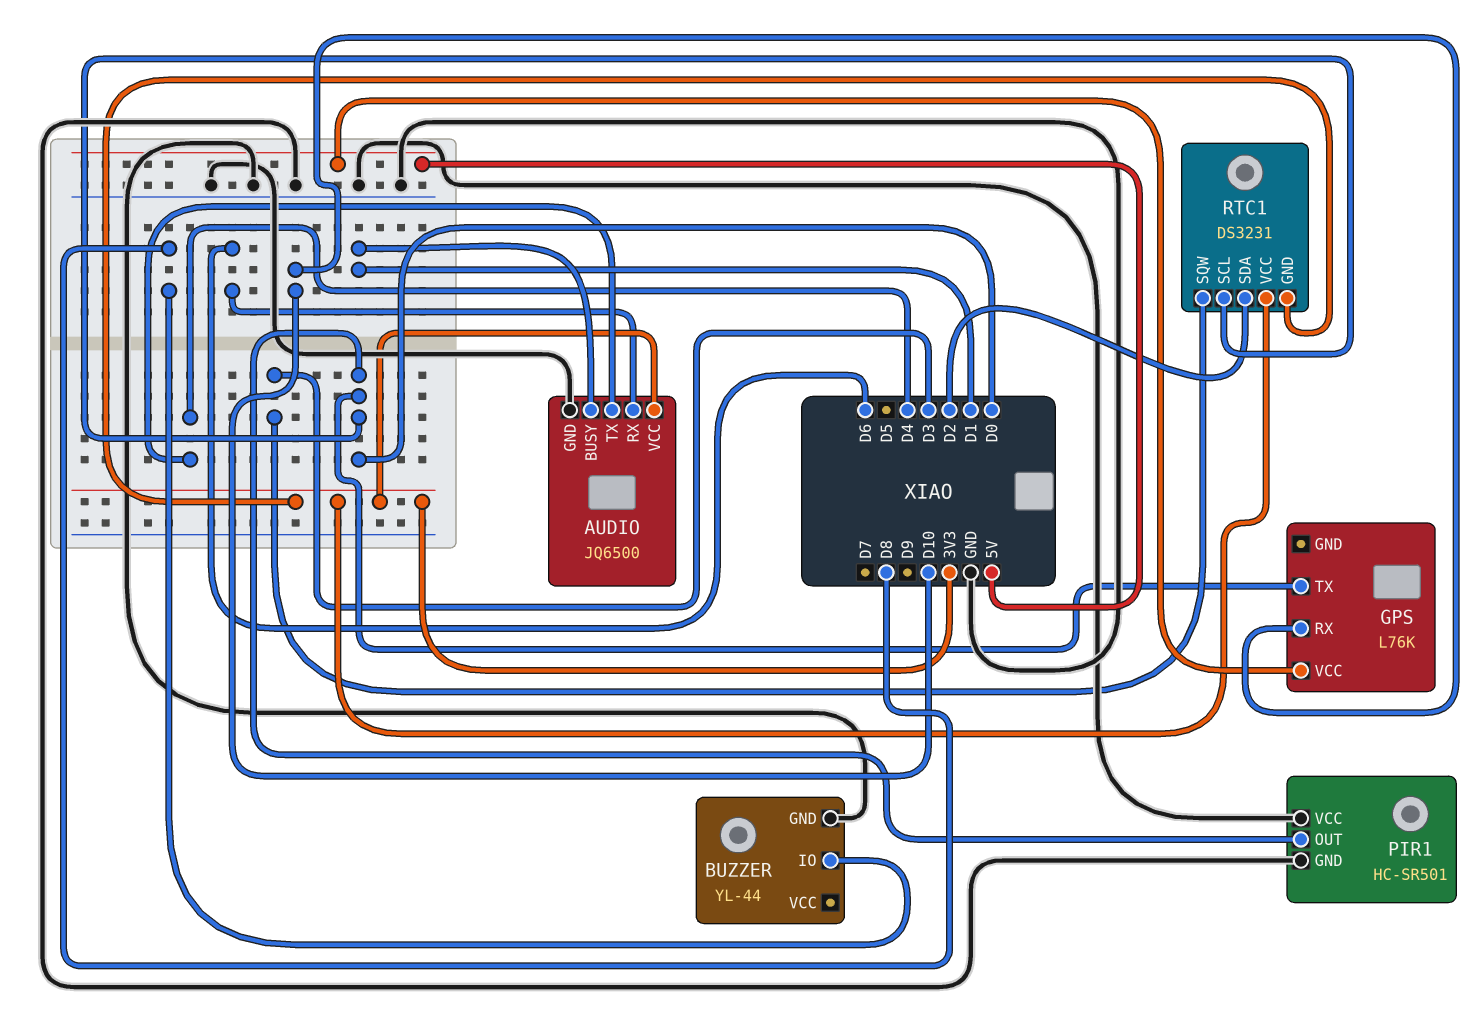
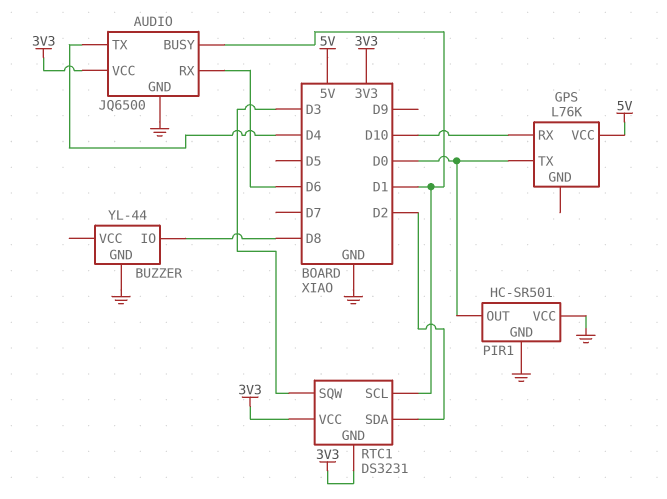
RTC1 pin SCL: D0 -> D1

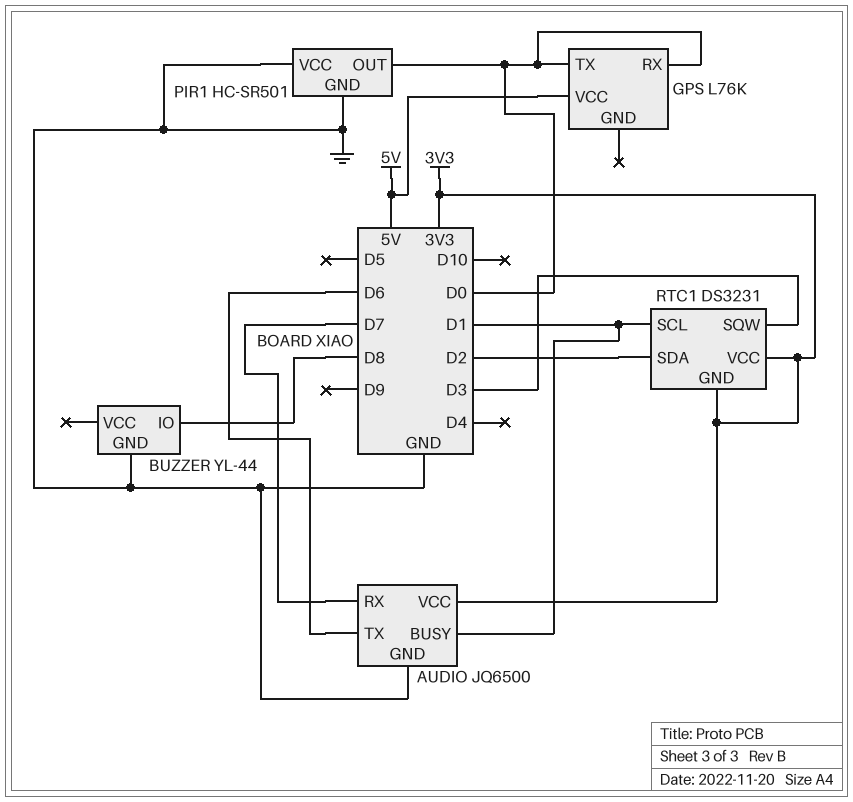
AUDIO pin RX: D6 -> D7
AUDIO pin TX: D4 -> D6
GPS pin RX: D10 -> D0

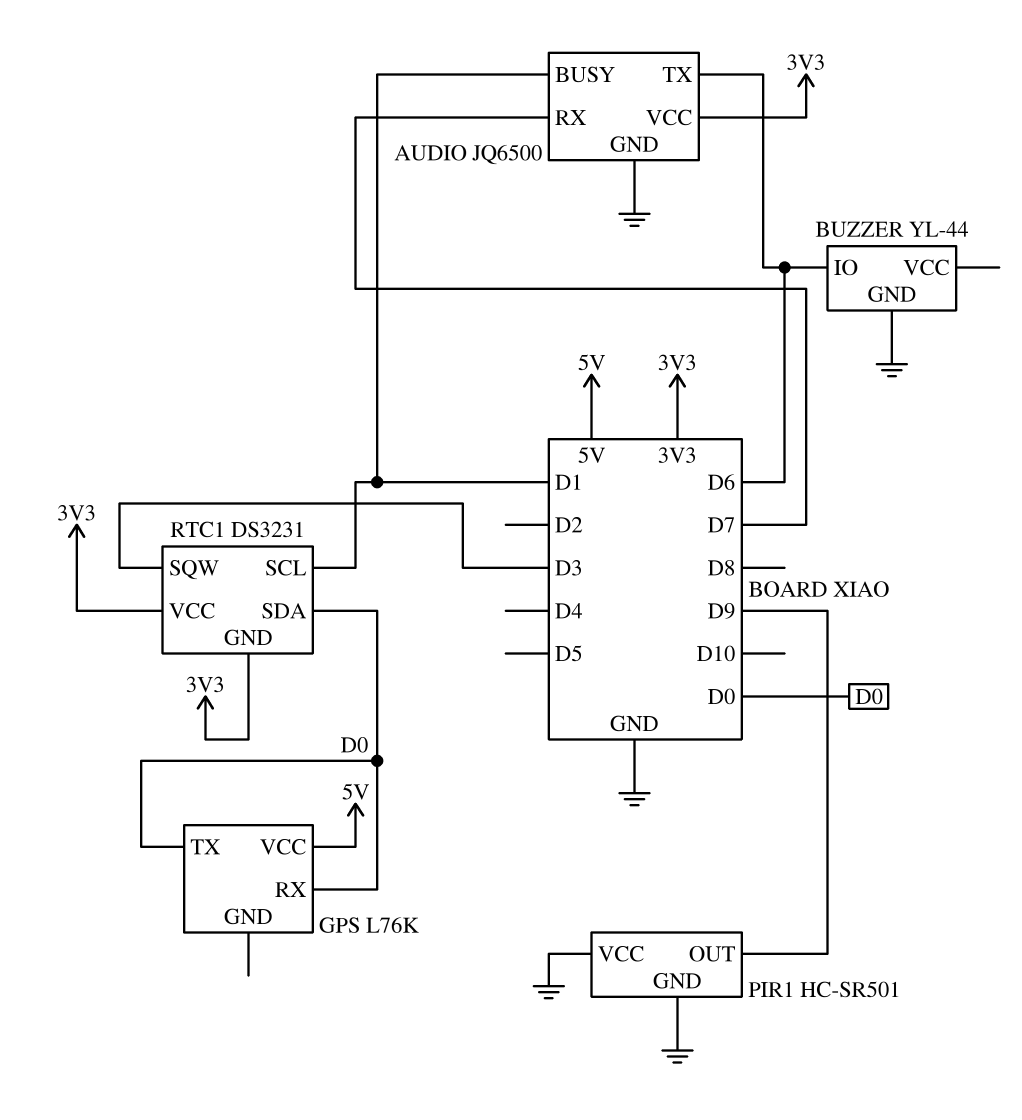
BUZZER pin IO: D8 -> D6
PIR1 pin OUT: D0 -> D9
RTC1 pin SDA: D2 -> D0

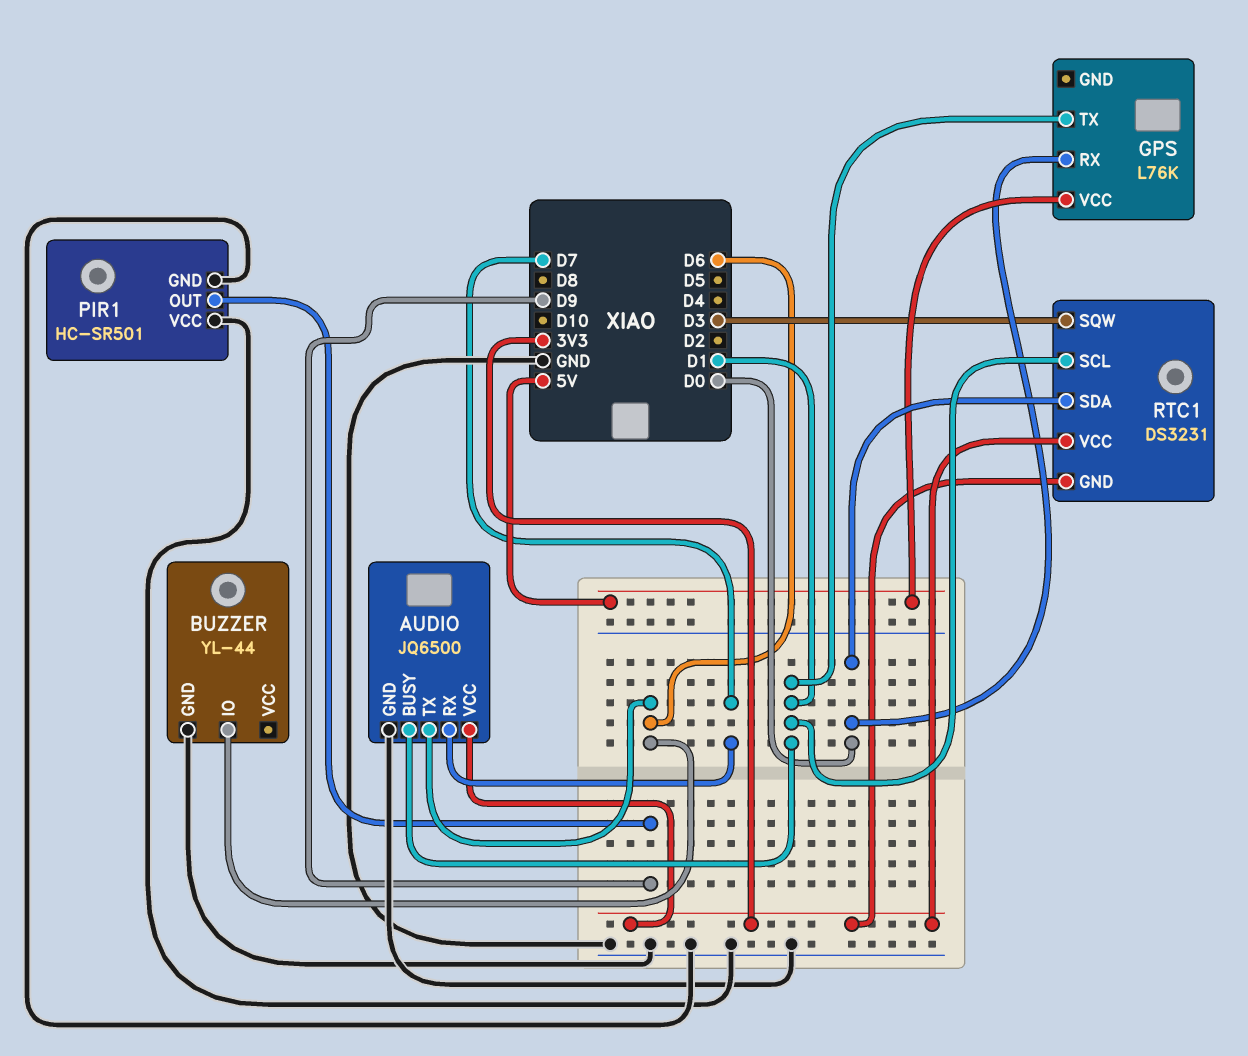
GPS pin TX: D0 -> D1

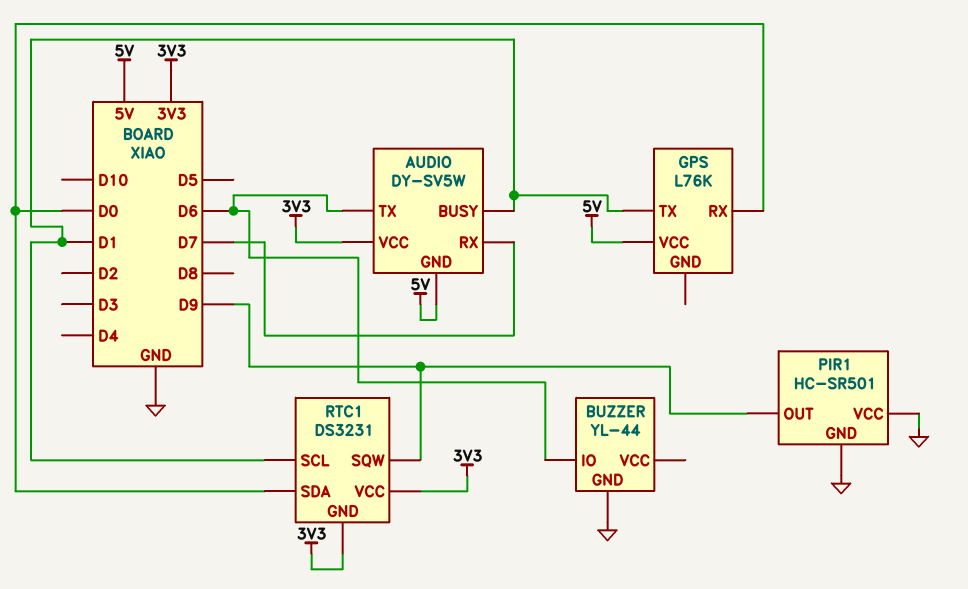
AUDIO: JQ6500 -> DY-SV5W
AUDIO pin GND: GND -> 5V
RTC1 pin SQW: D3 -> D9

